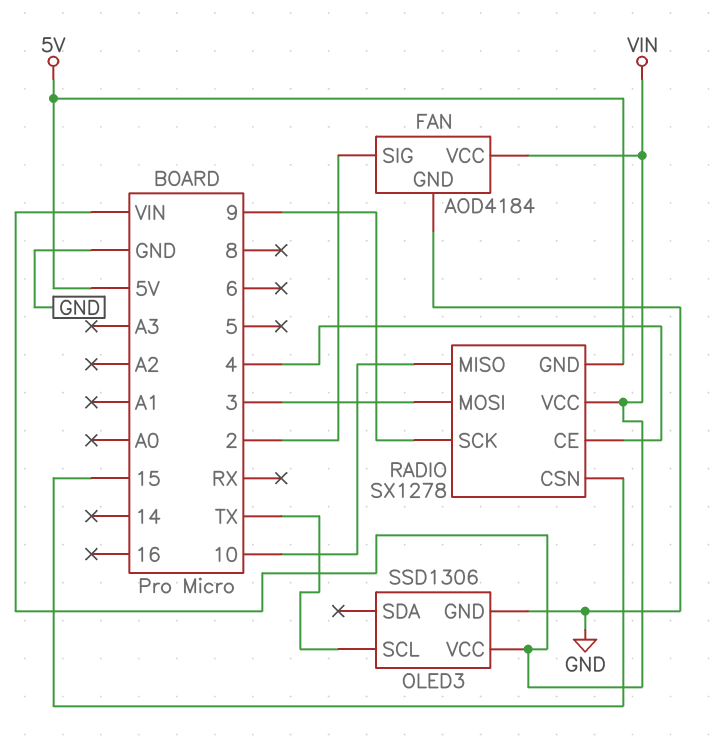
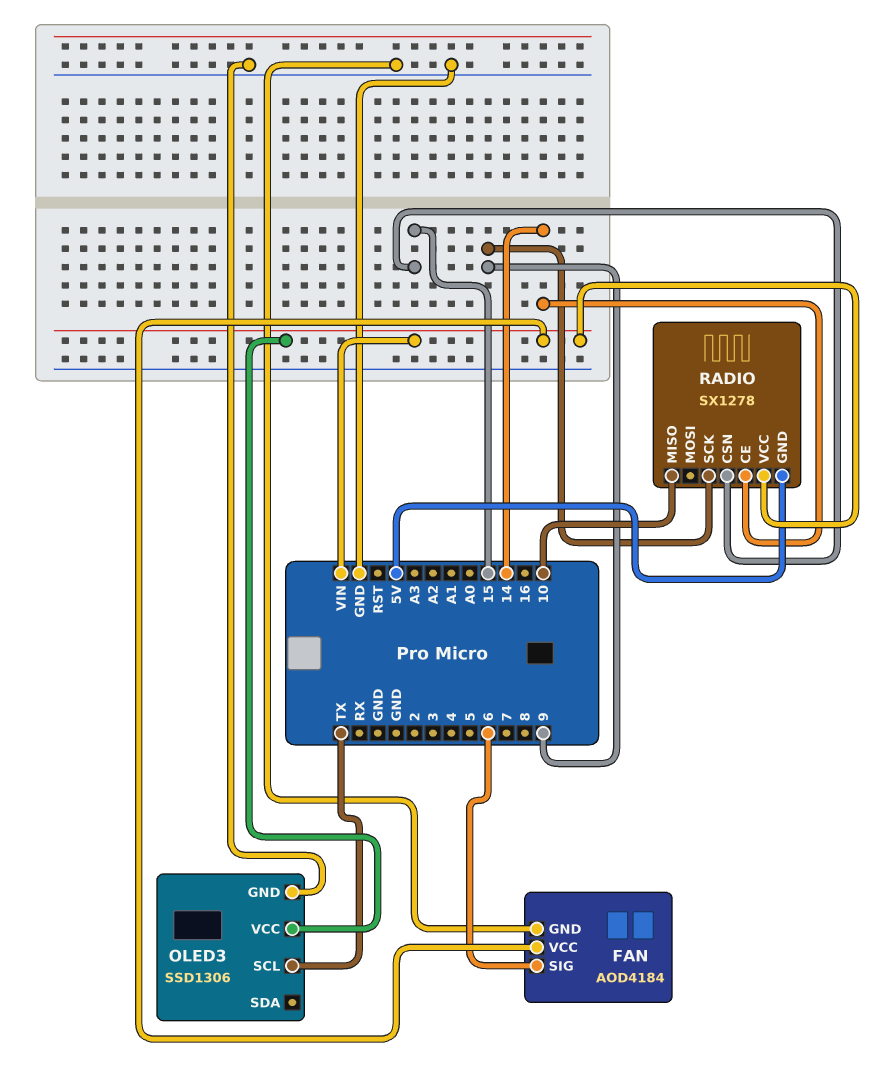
FAN pin SIG: 2 -> 6
RADIO pin CE: 4 -> 14
RADIO pin MOSI: 3 -> none

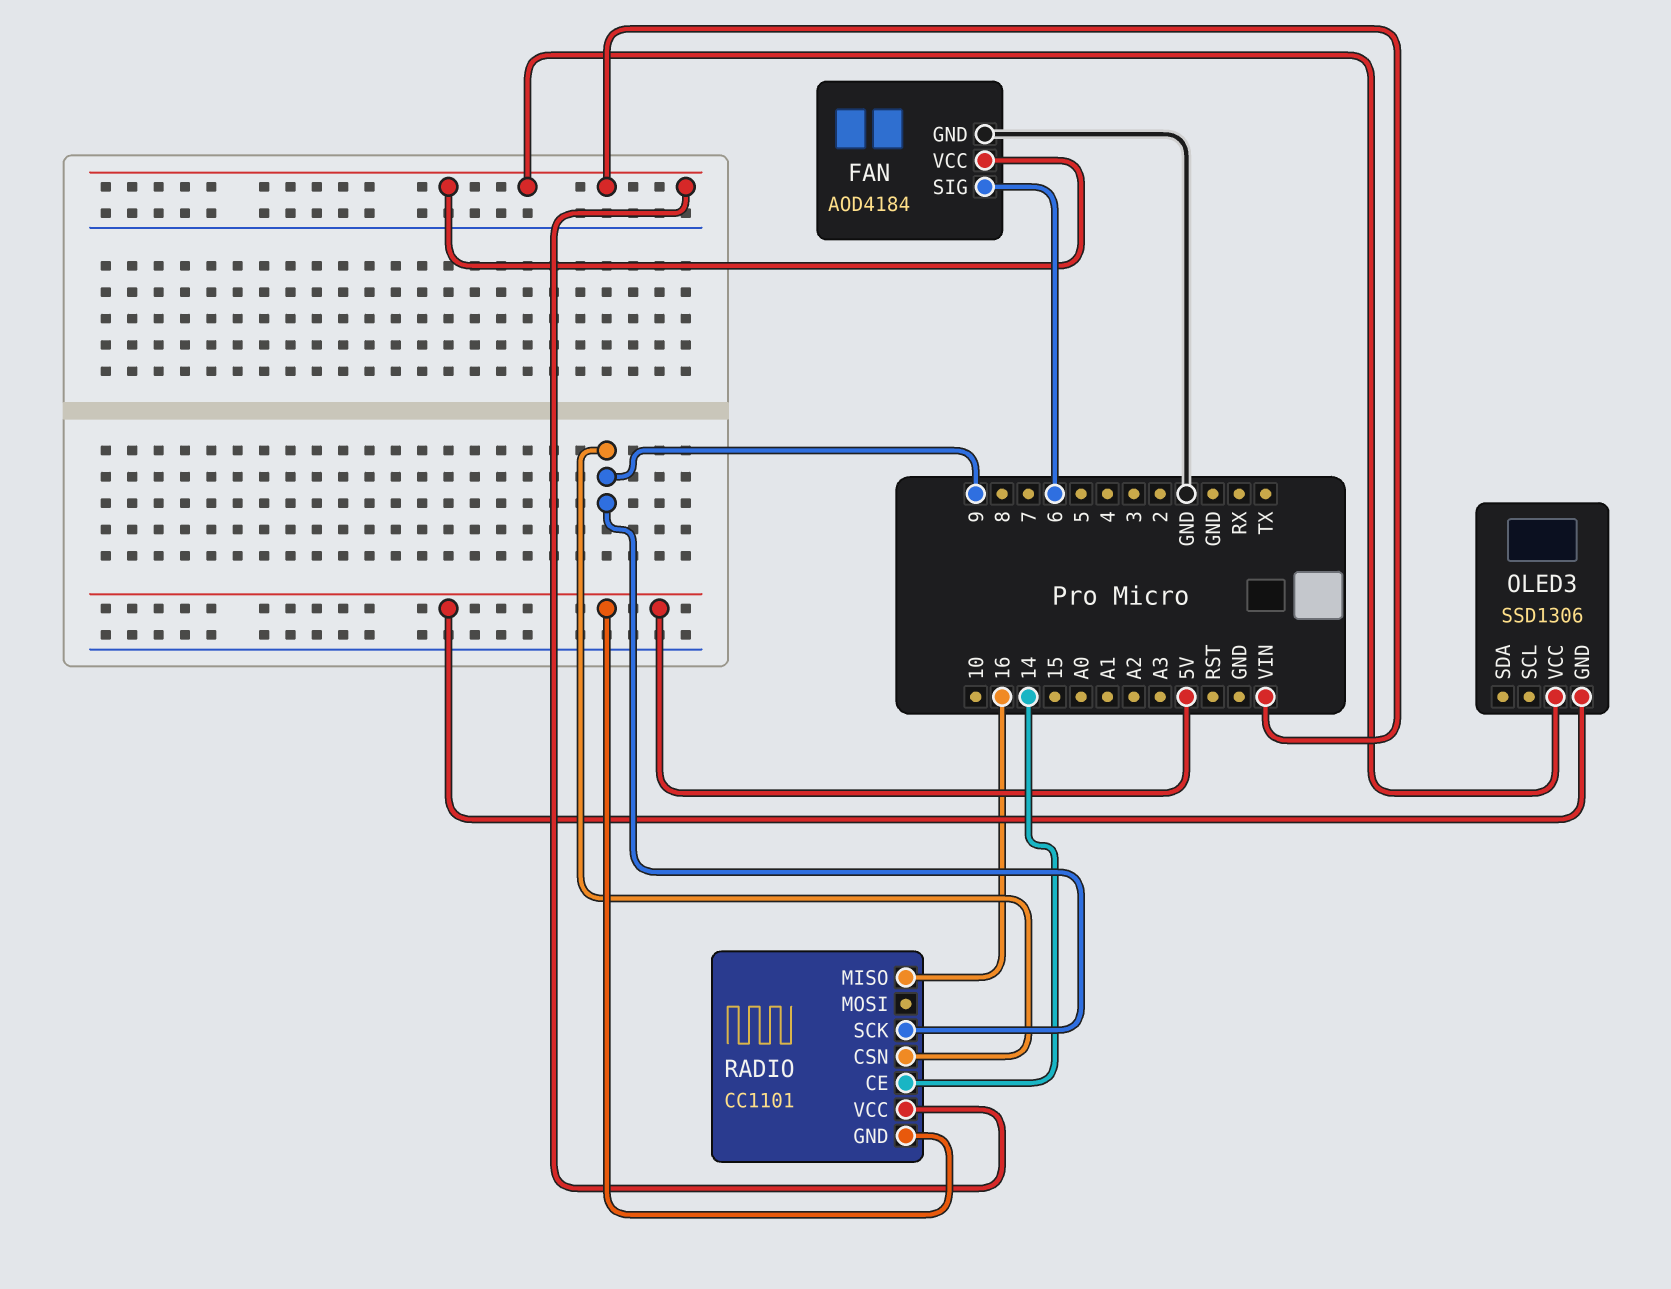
OLED3 pin GND: GND -> 5V
OLED3 pin SCL: TX -> none
RADIO: SX1278 -> CC1101
RADIO pin CSN: 15 -> 9
RADIO pin MISO: 10 -> 16

